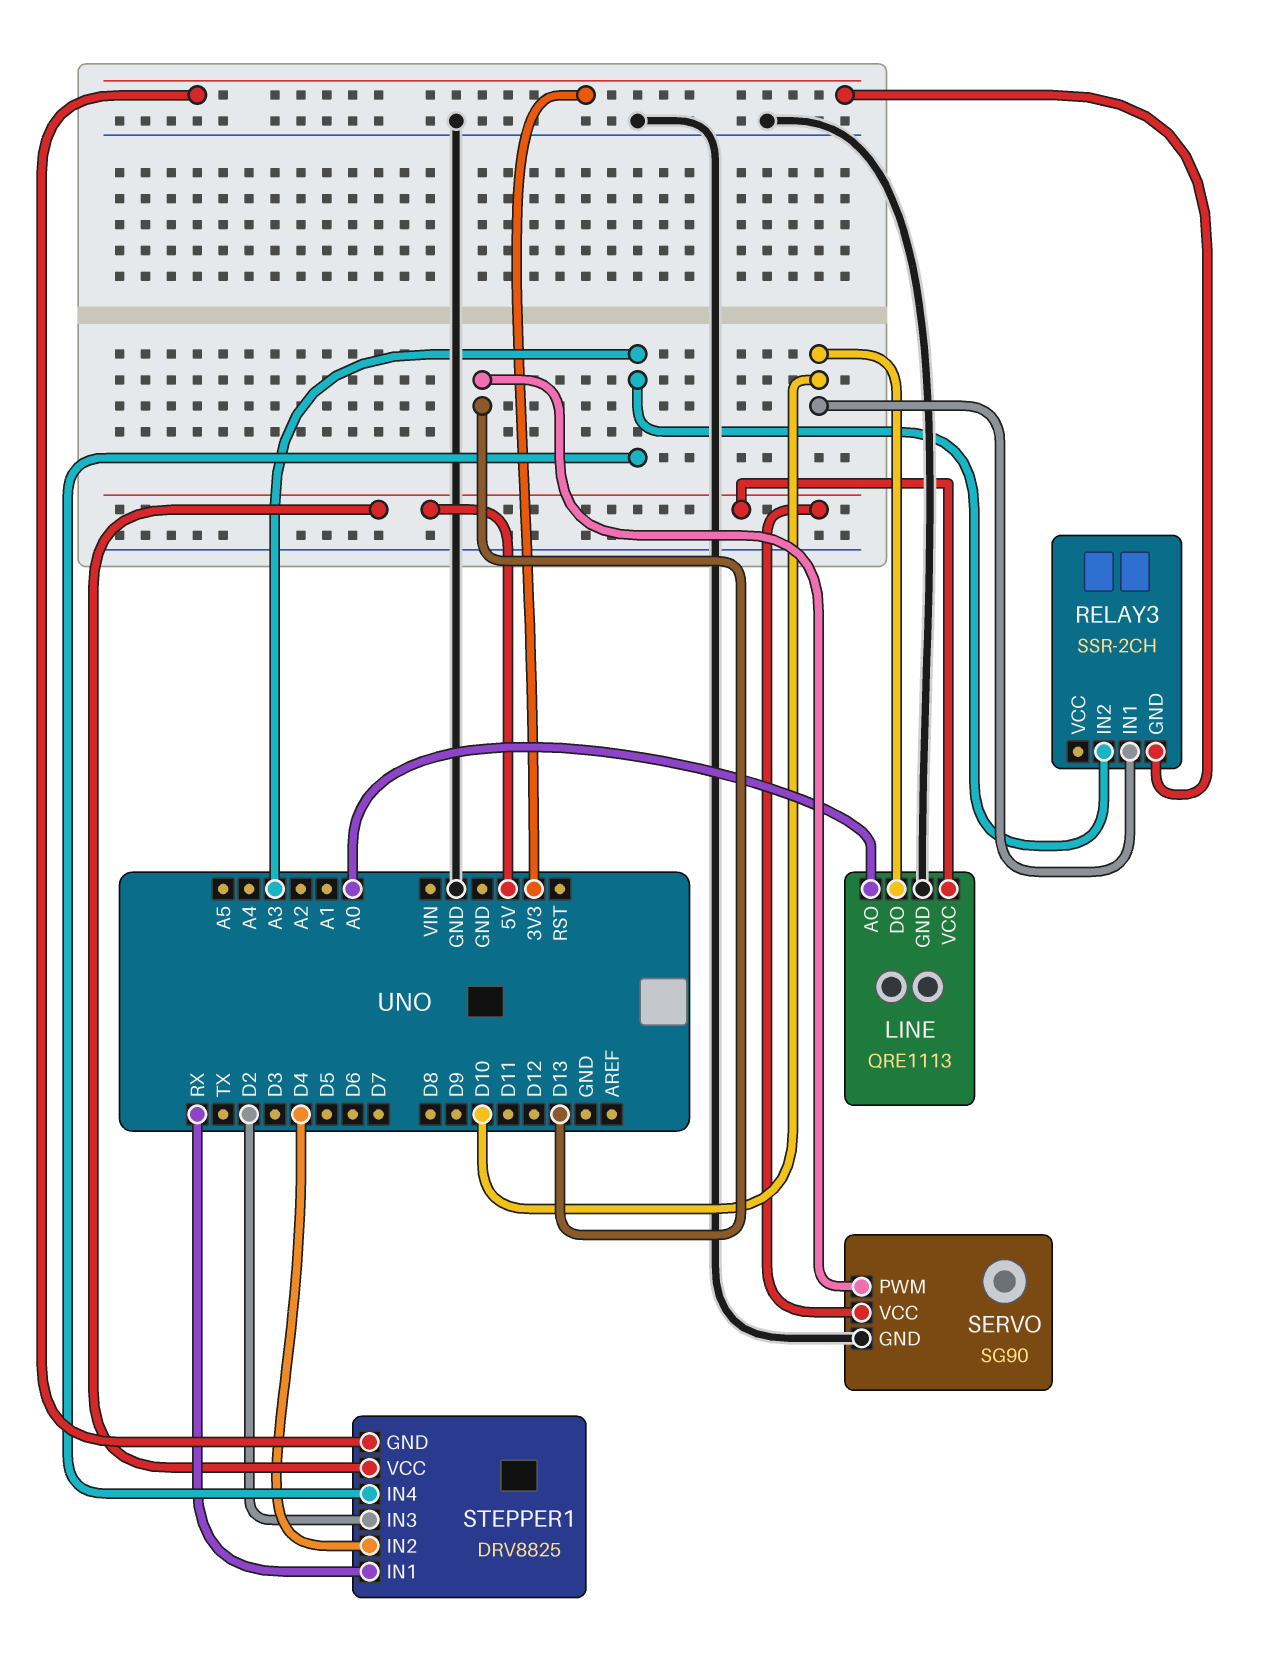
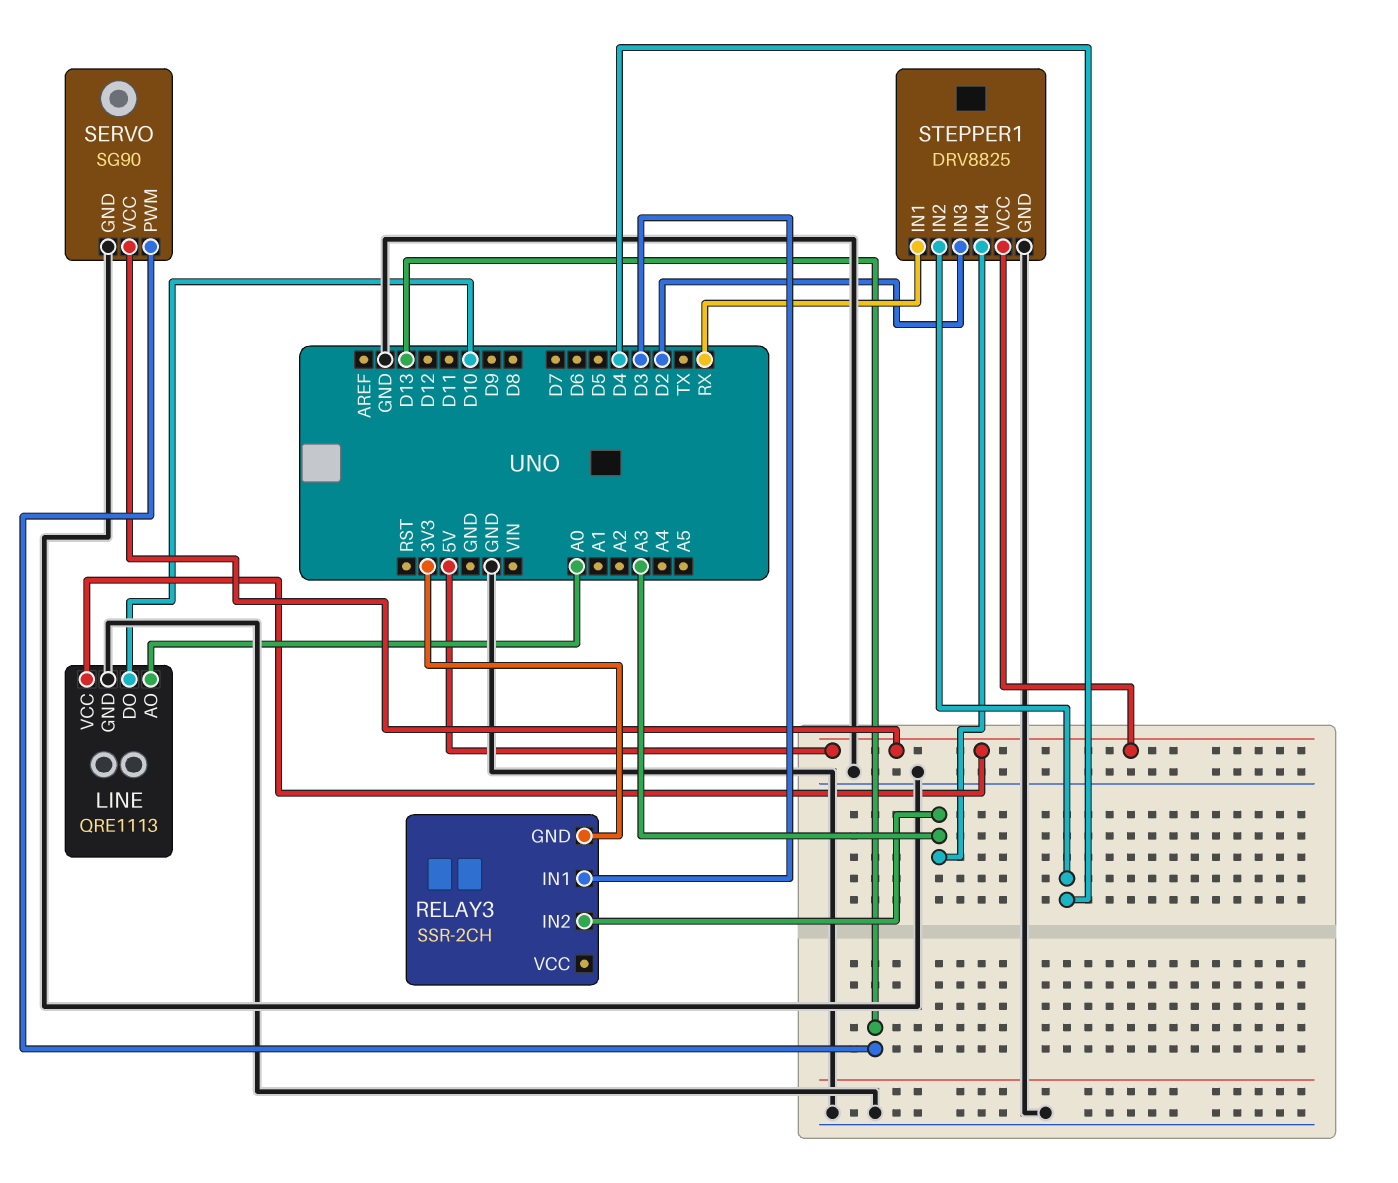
RELAY3 pin IN1: D10 -> D3
STEPPER1 pin GND: 3V3 -> GND

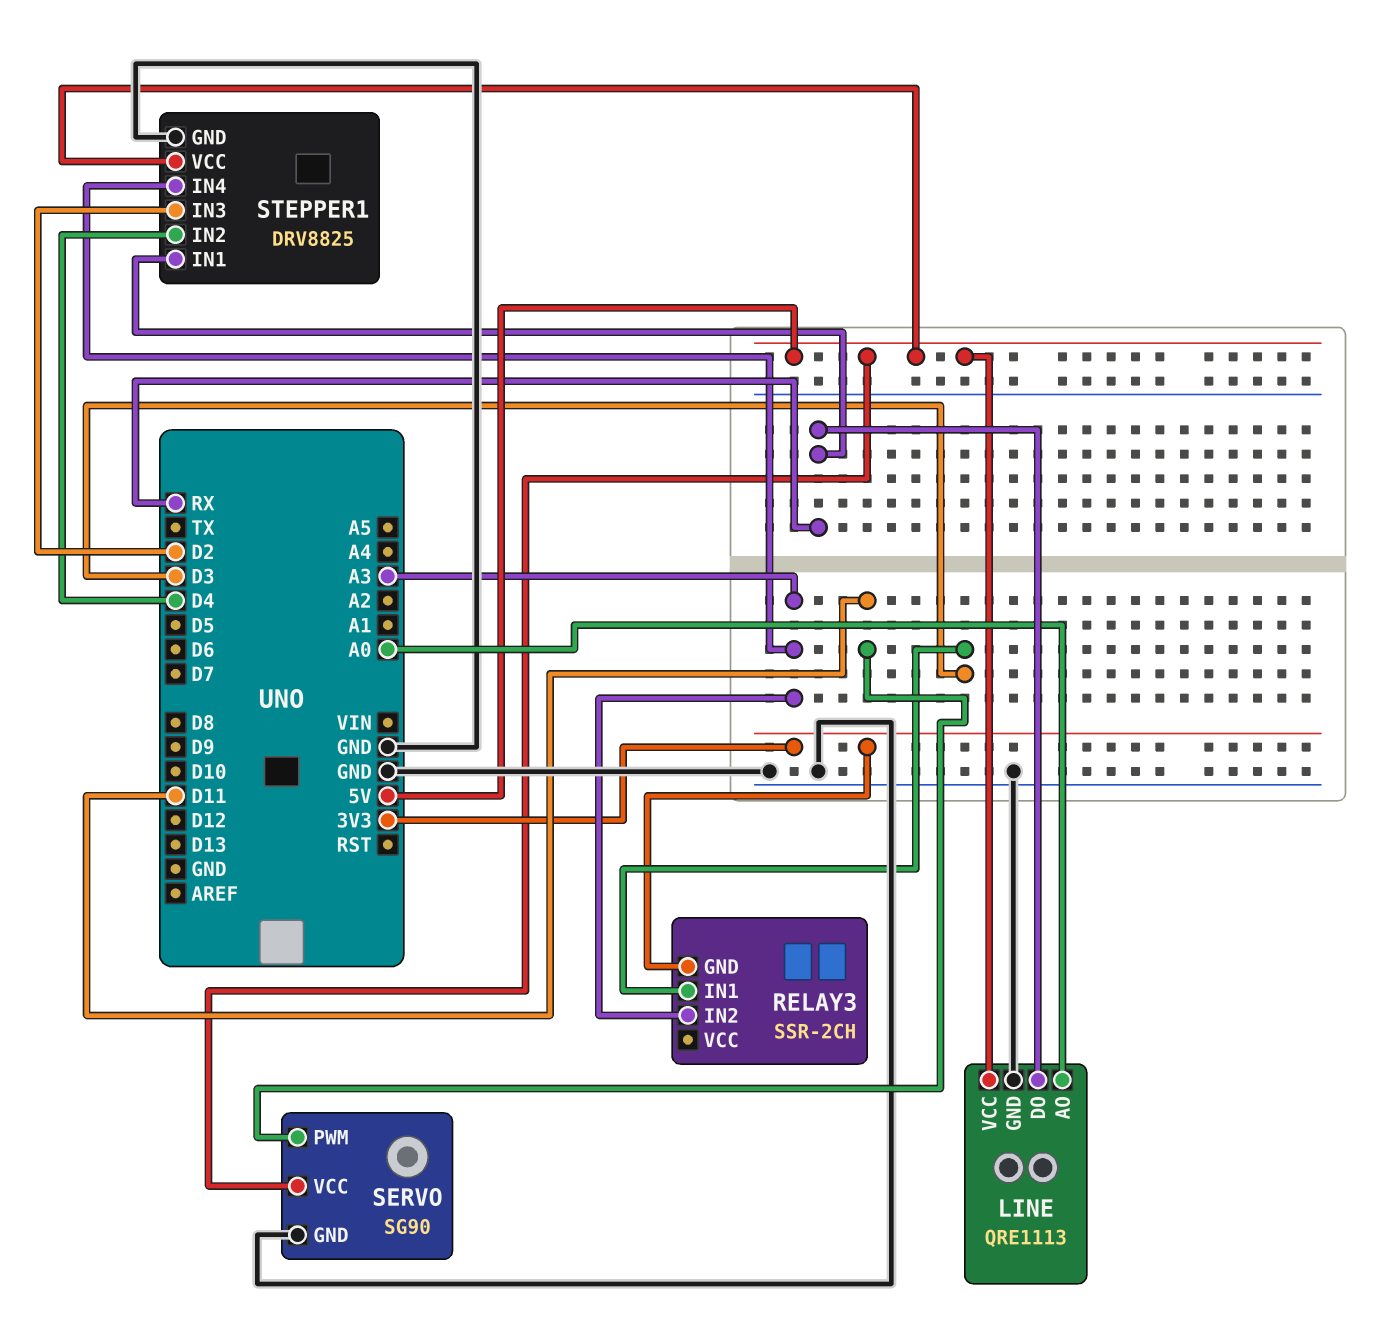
LINE pin DO: D10 -> RX
SERVO pin PWM: D13 -> D11

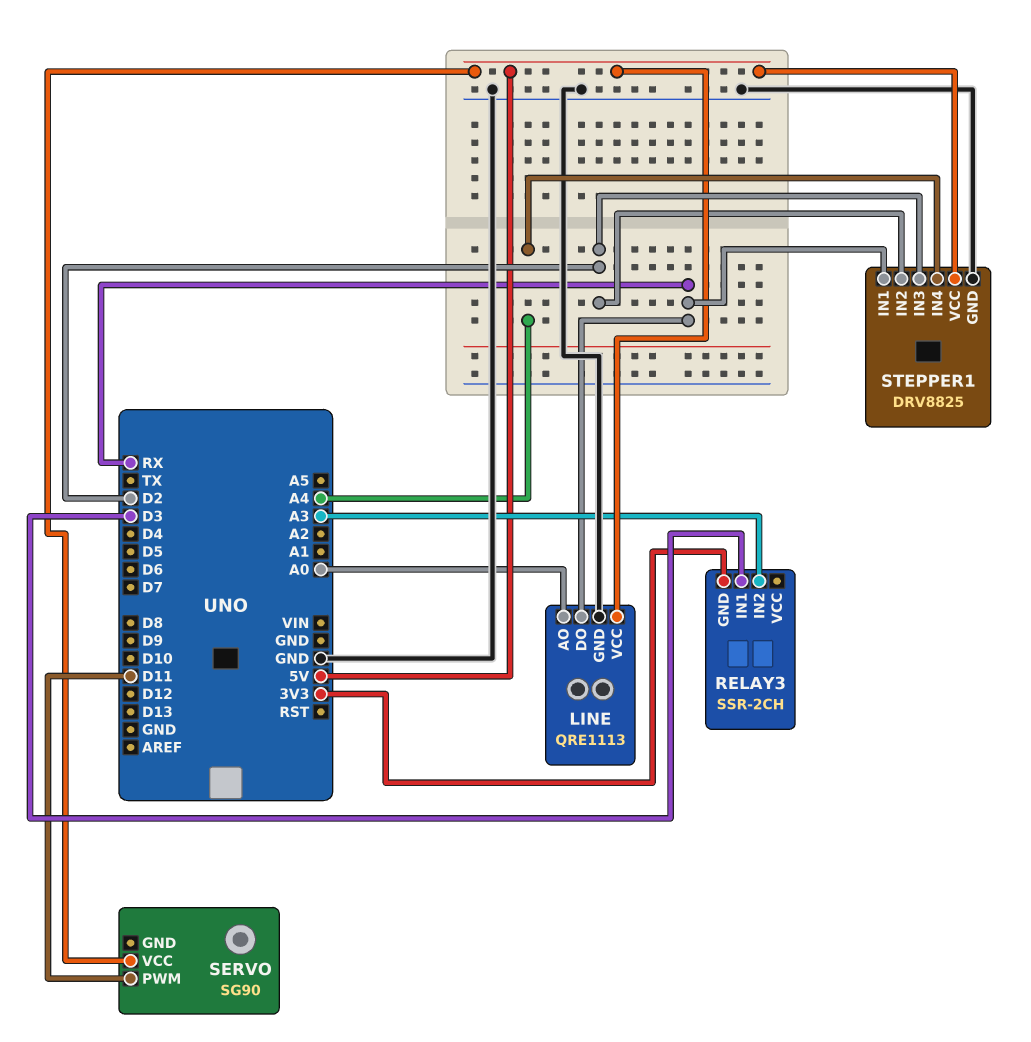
SERVO pin GND: GND -> none
STEPPER1 pin IN2: D4 -> D2
STEPPER1 pin IN4: A3 -> A4

